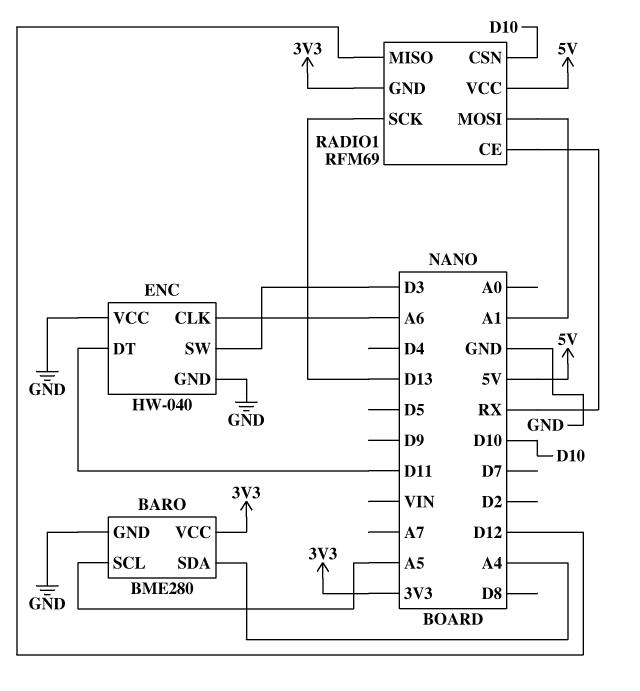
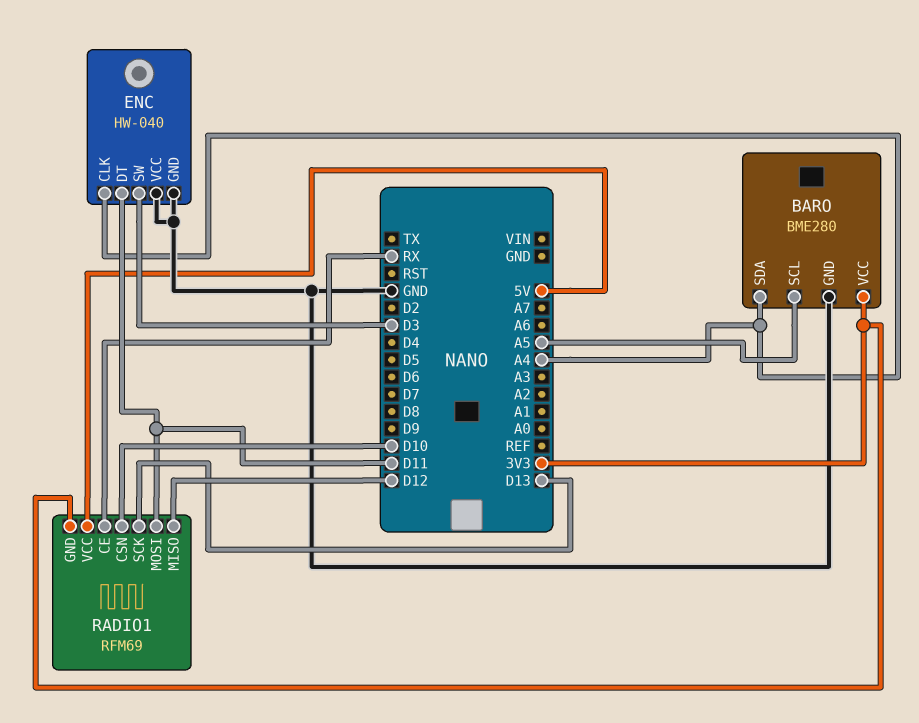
ENC pin CLK: A6 -> A4
RADIO1 pin MOSI: A1 -> D11

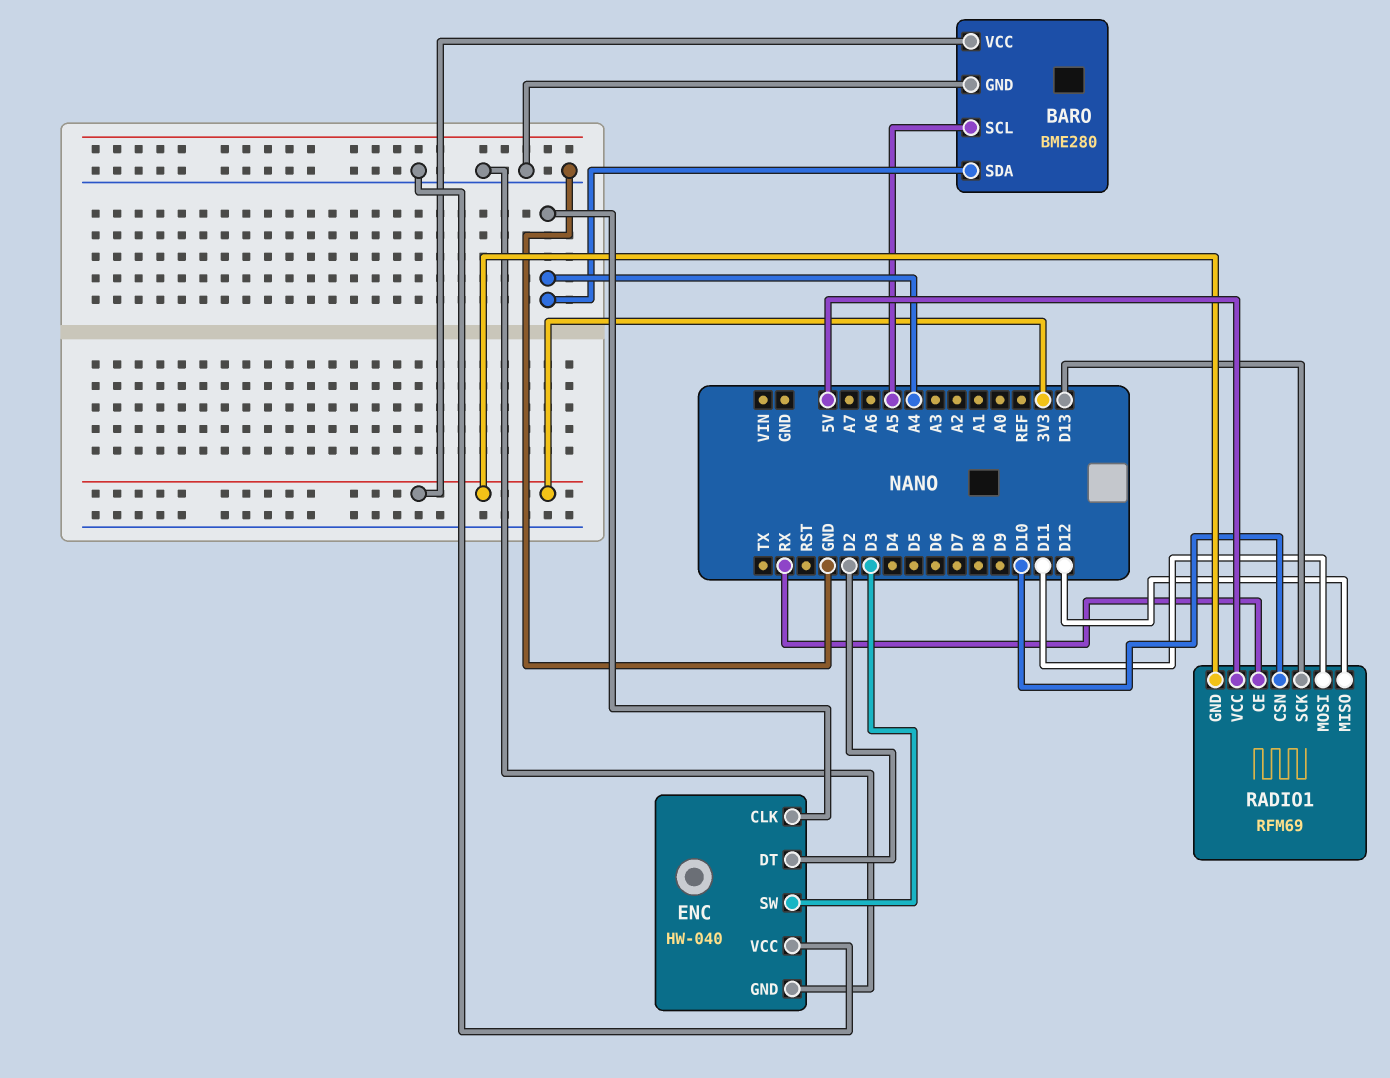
ENC pin DT: D11 -> D2

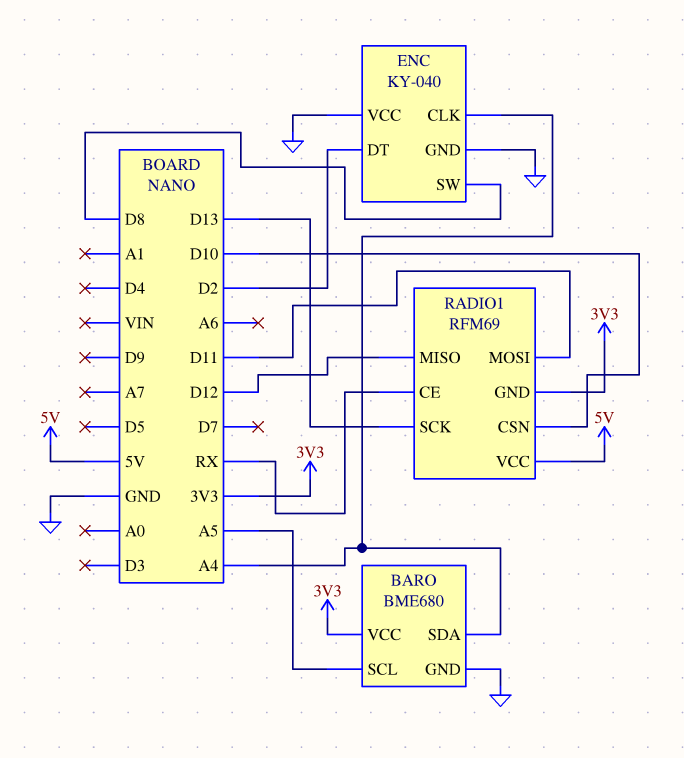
BARO: BME280 -> BME680
ENC: HW-040 -> KY-040
ENC pin SW: D3 -> D8

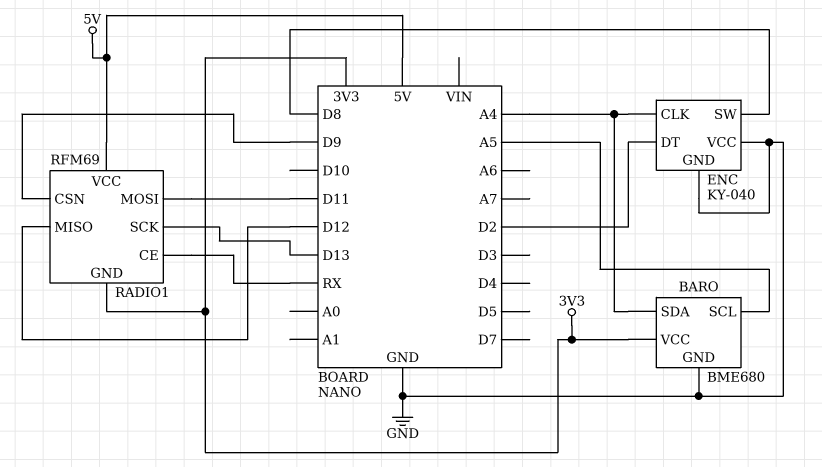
RADIO1 pin CSN: D10 -> D9

